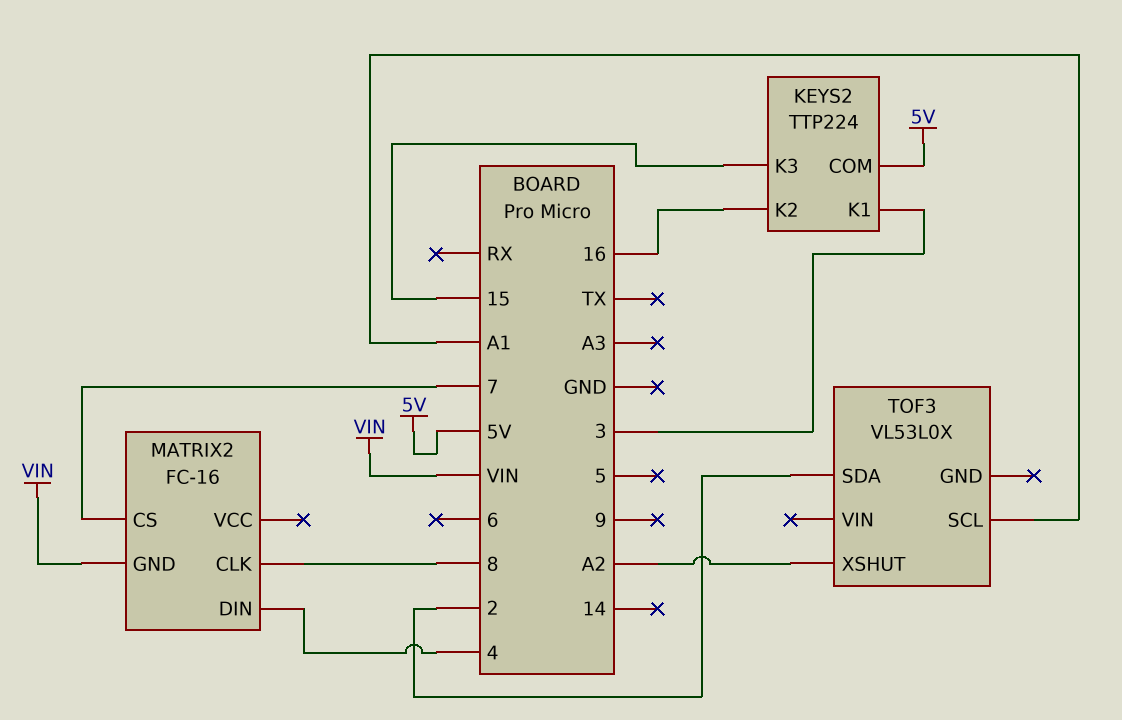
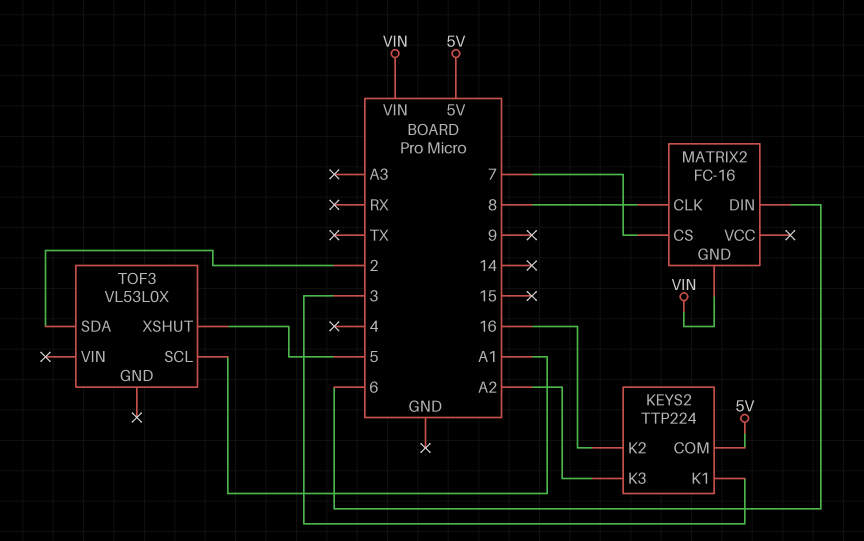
KEYS2 pin K3: 15 -> A2
MATRIX2 pin DIN: 4 -> 6
TOF3 pin XSHUT: A2 -> 5

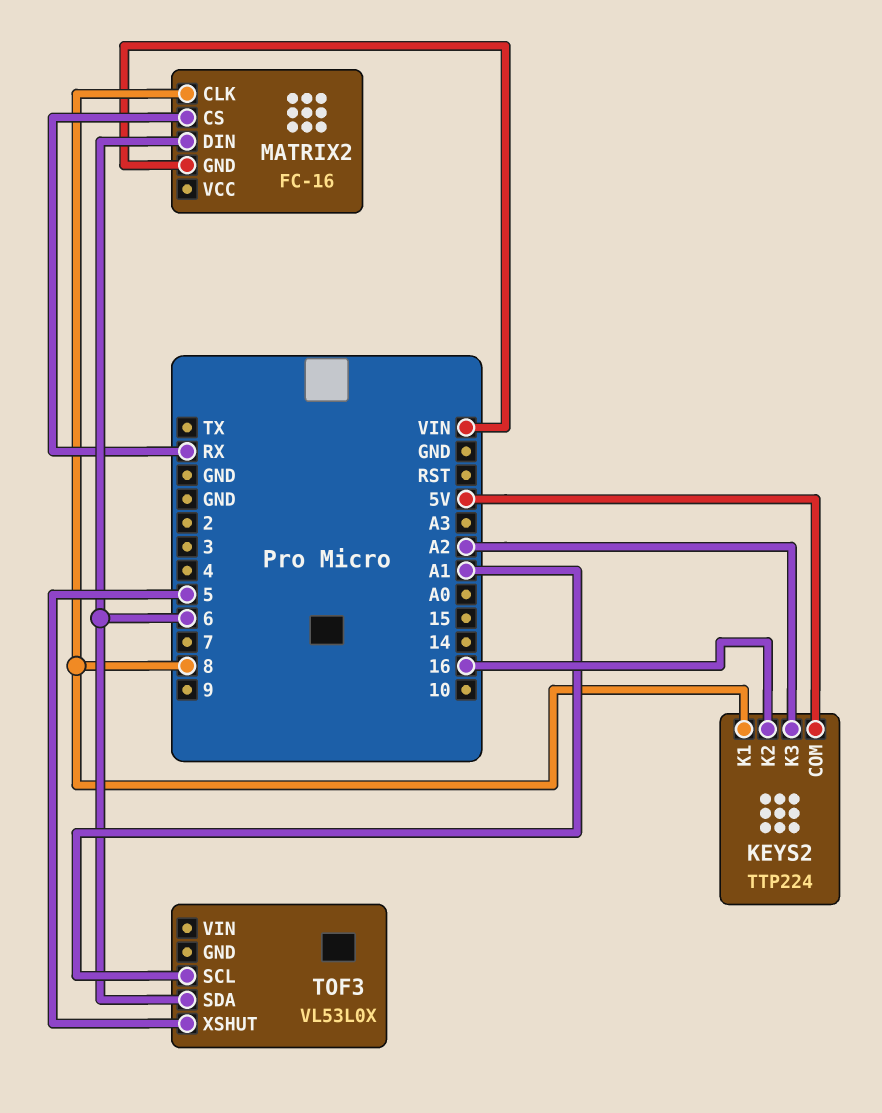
KEYS2 pin K1: 3 -> 8
MATRIX2 pin CS: 7 -> RX
TOF3 pin SDA: 2 -> 6

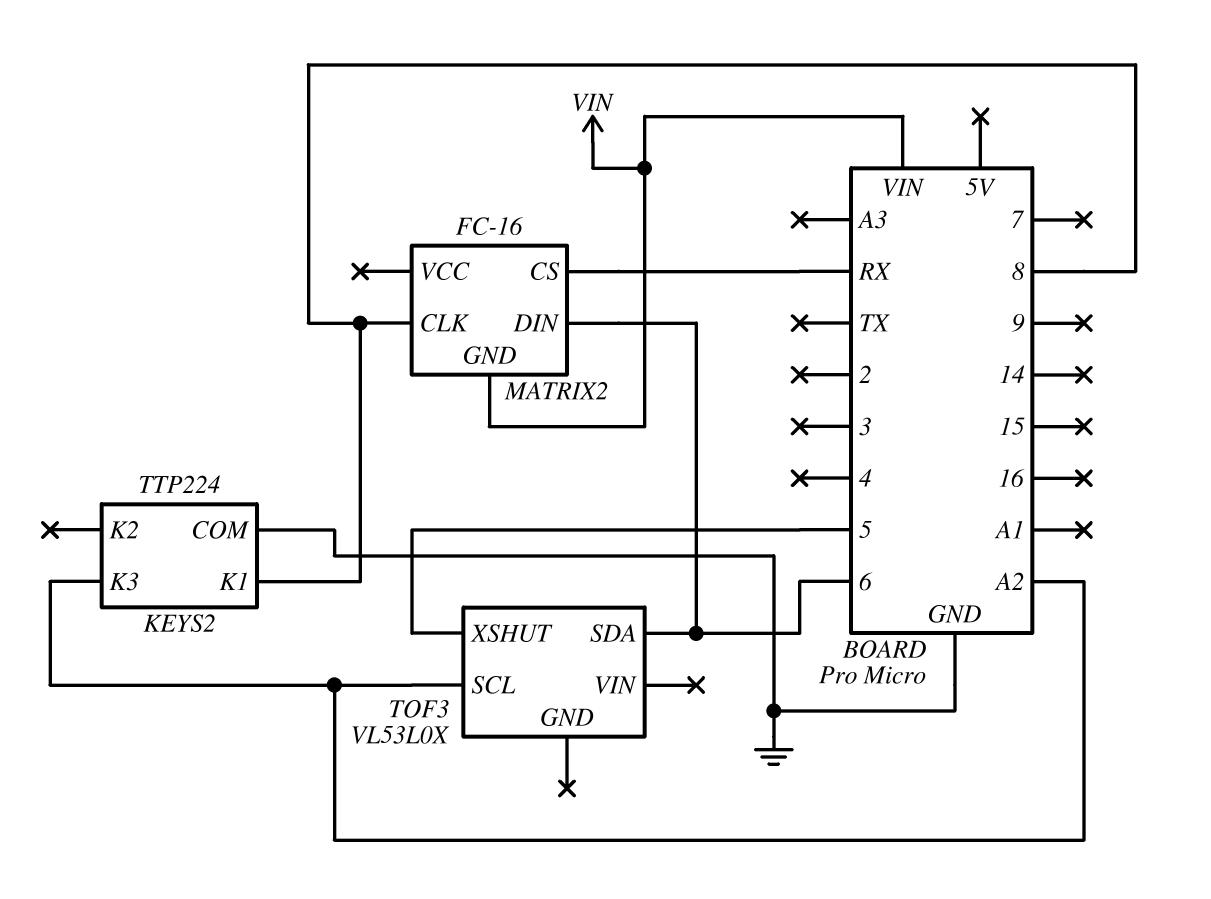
KEYS2 pin COM: 5V -> GND
KEYS2 pin K2: 16 -> none
TOF3 pin SCL: A1 -> A2

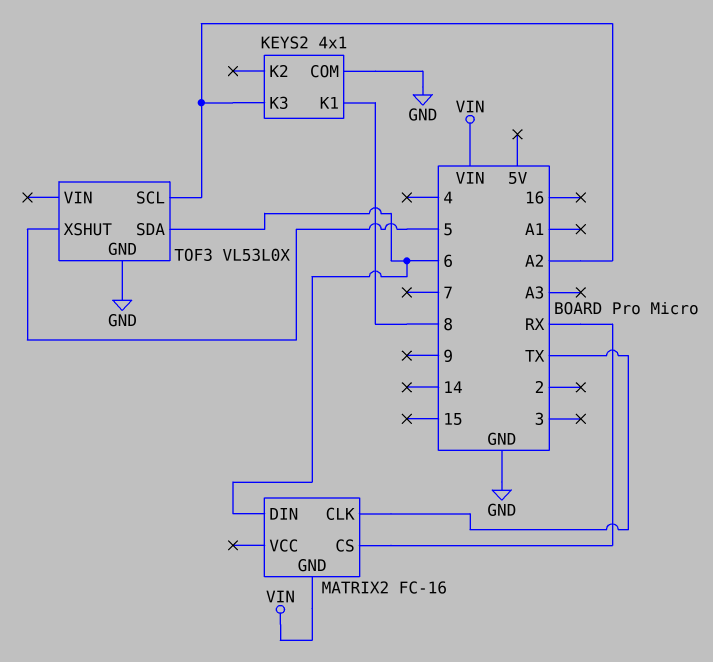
KEYS2: TTP224 -> 4x1
MATRIX2 pin CLK: 8 -> TX
TOF3 pin GND: none -> GND

